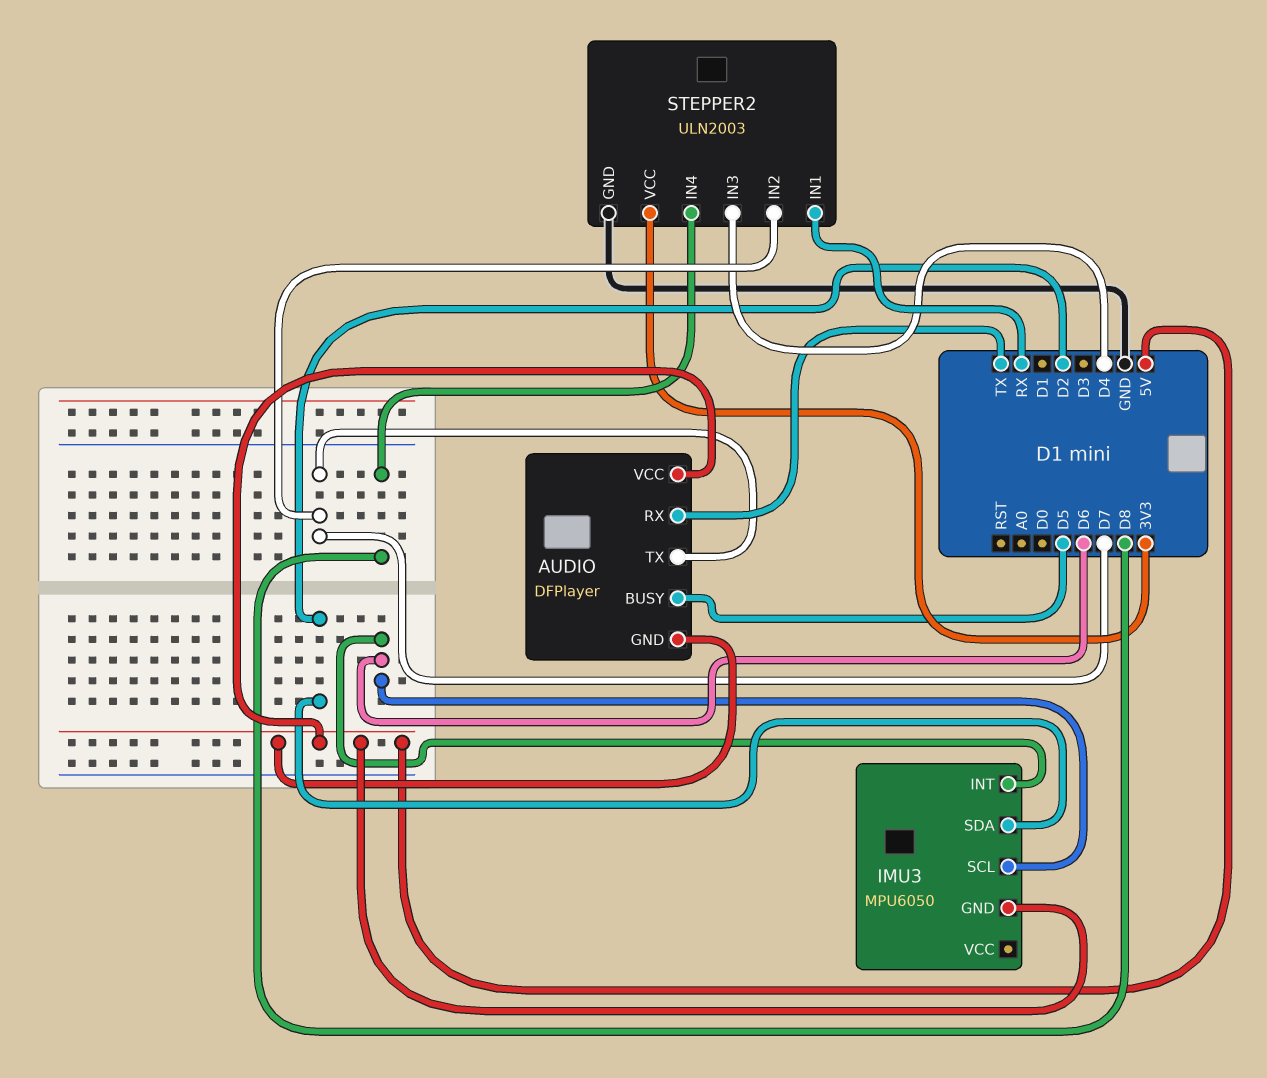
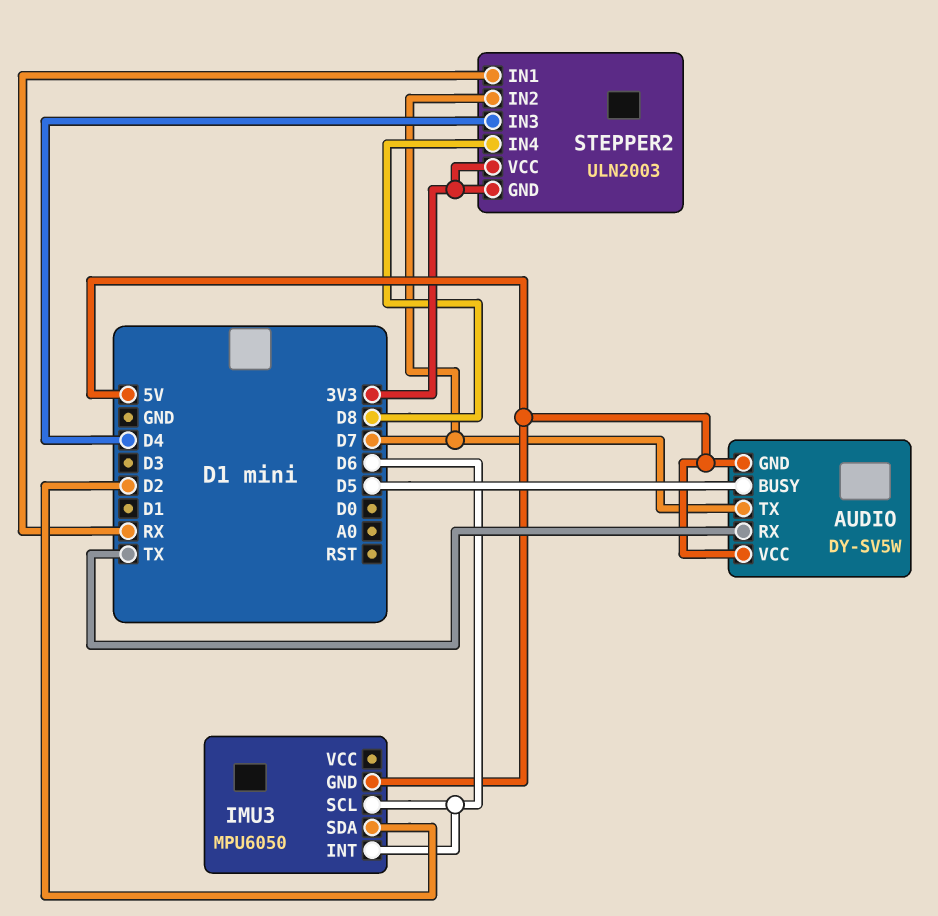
AUDIO: DFPlayer -> DY-SV5W
STEPPER2 pin GND: GND -> 3V3

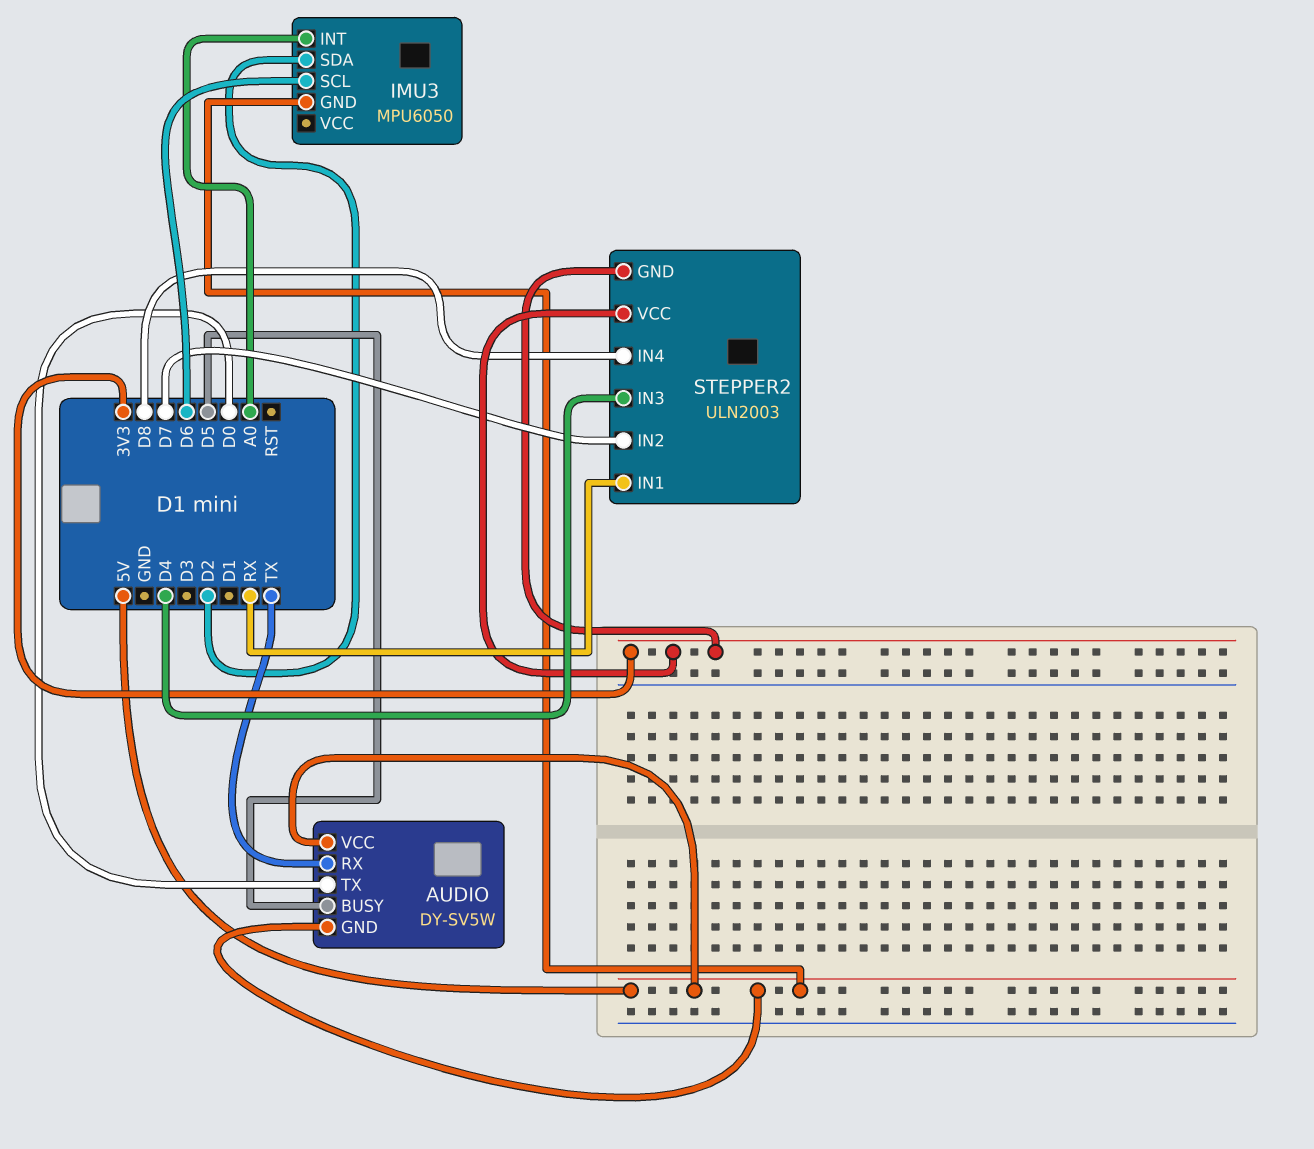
AUDIO pin TX: D7 -> D0
IMU3 pin INT: D6 -> A0

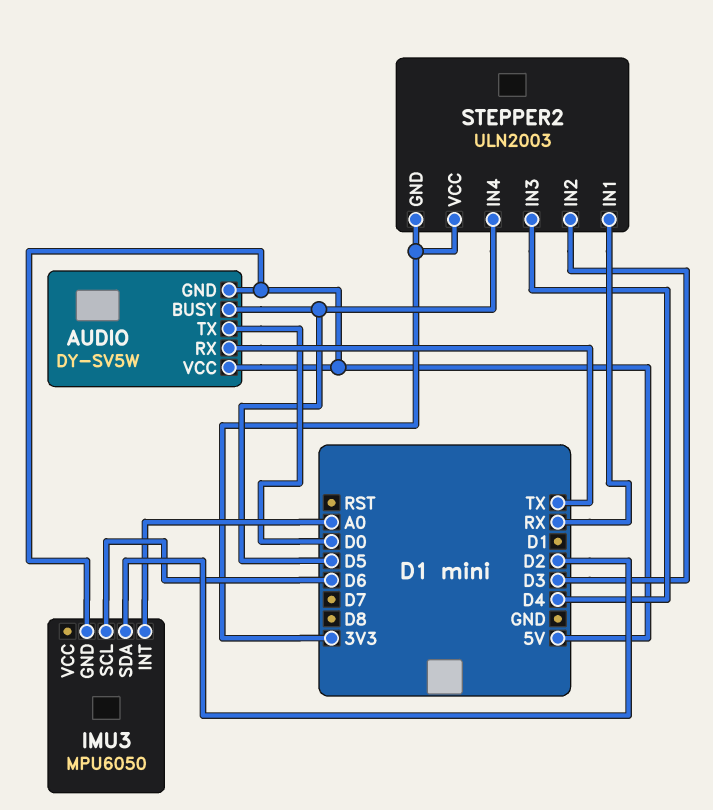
STEPPER2 pin IN2: D7 -> D3
STEPPER2 pin IN4: D8 -> D5

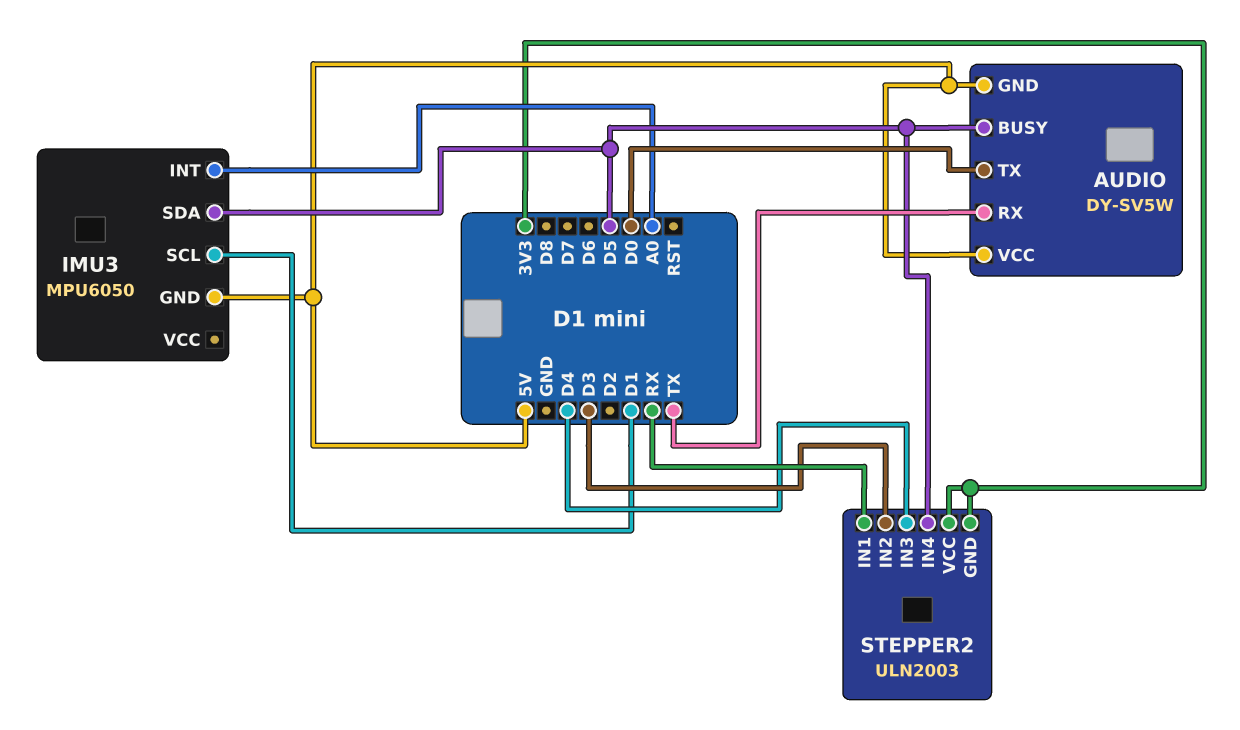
IMU3 pin SCL: D6 -> D1
IMU3 pin SDA: D2 -> D5

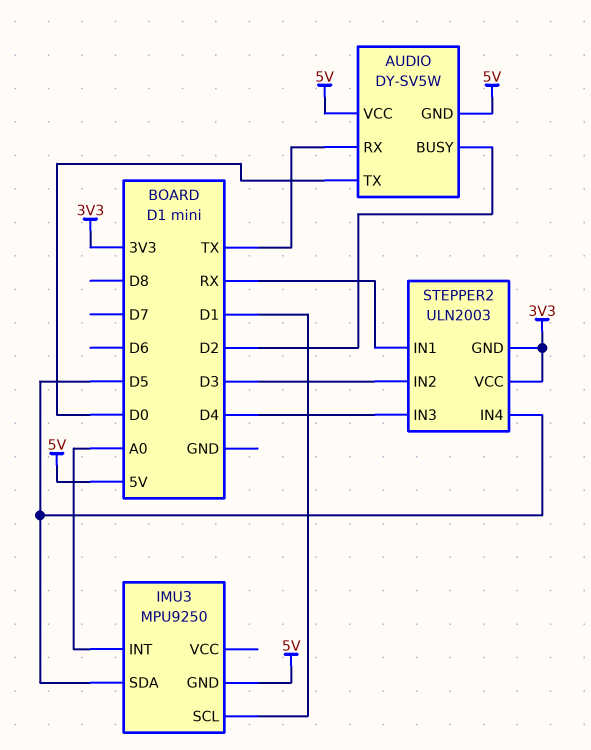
AUDIO pin BUSY: D5 -> D2
IMU3: MPU6050 -> MPU9250

